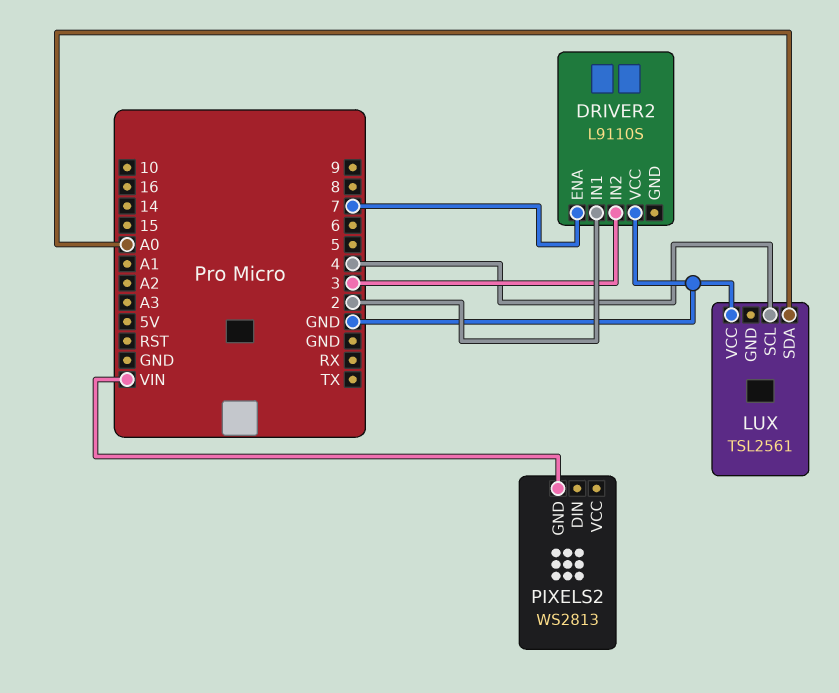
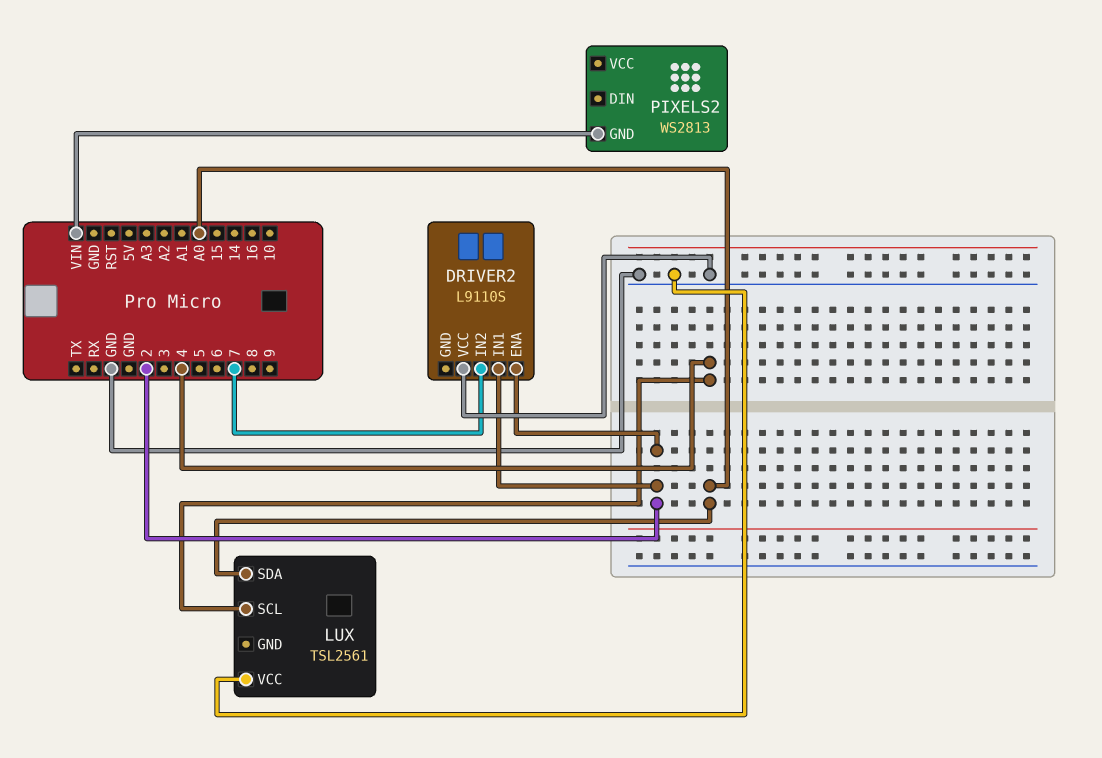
DRIVER2 pin ENA: 7 -> 2
DRIVER2 pin IN2: 3 -> 7

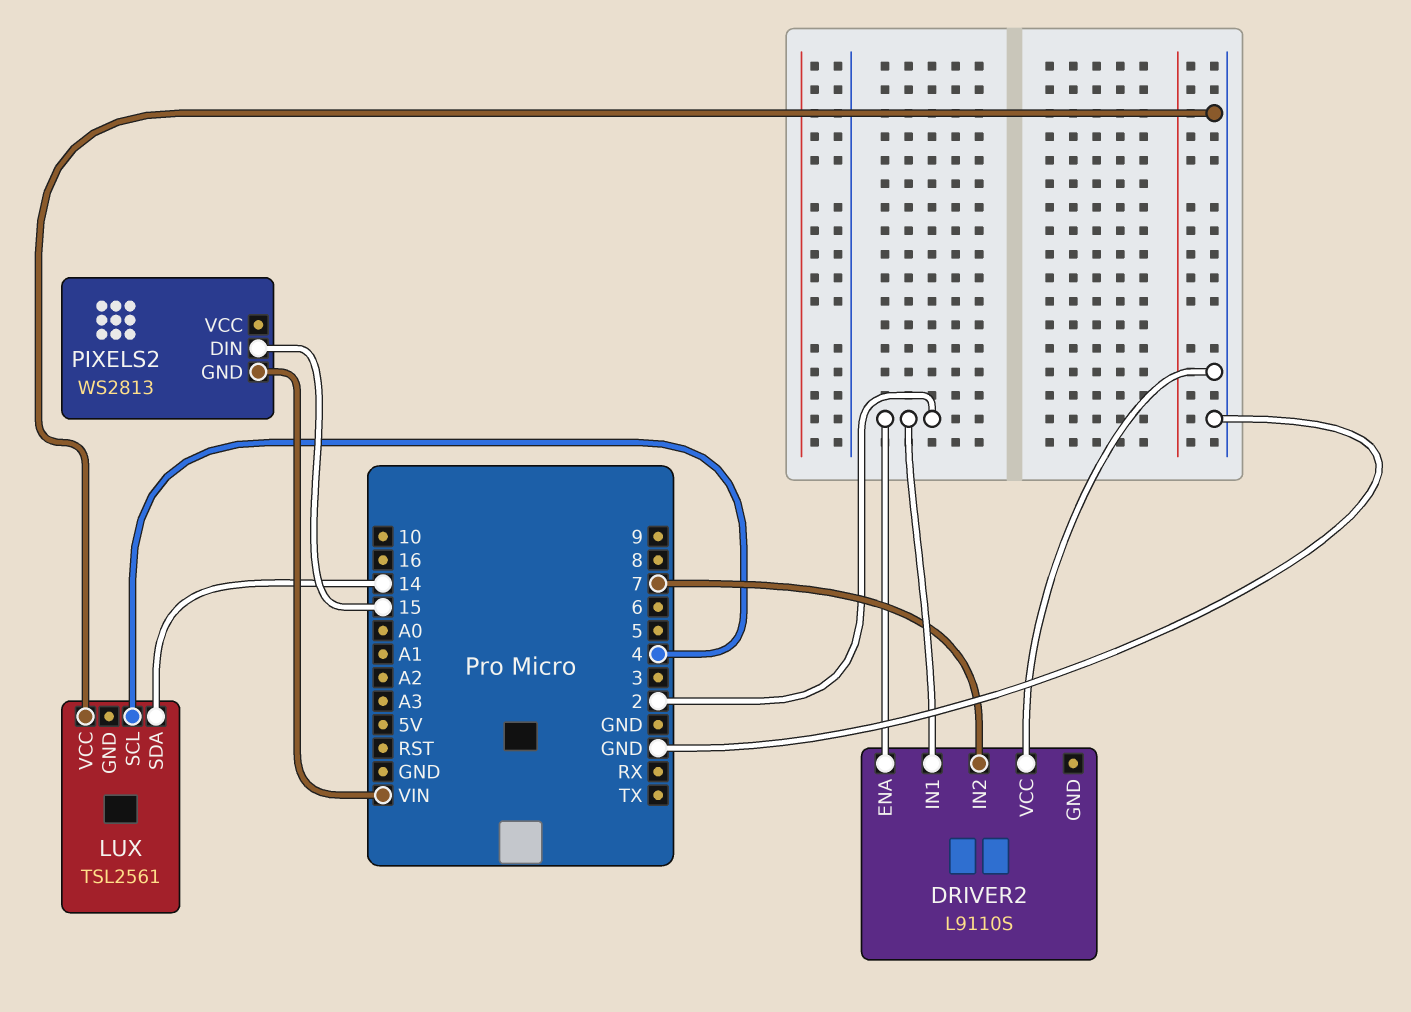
LUX pin SDA: A0 -> 14
PIXELS2 pin DIN: none -> 15

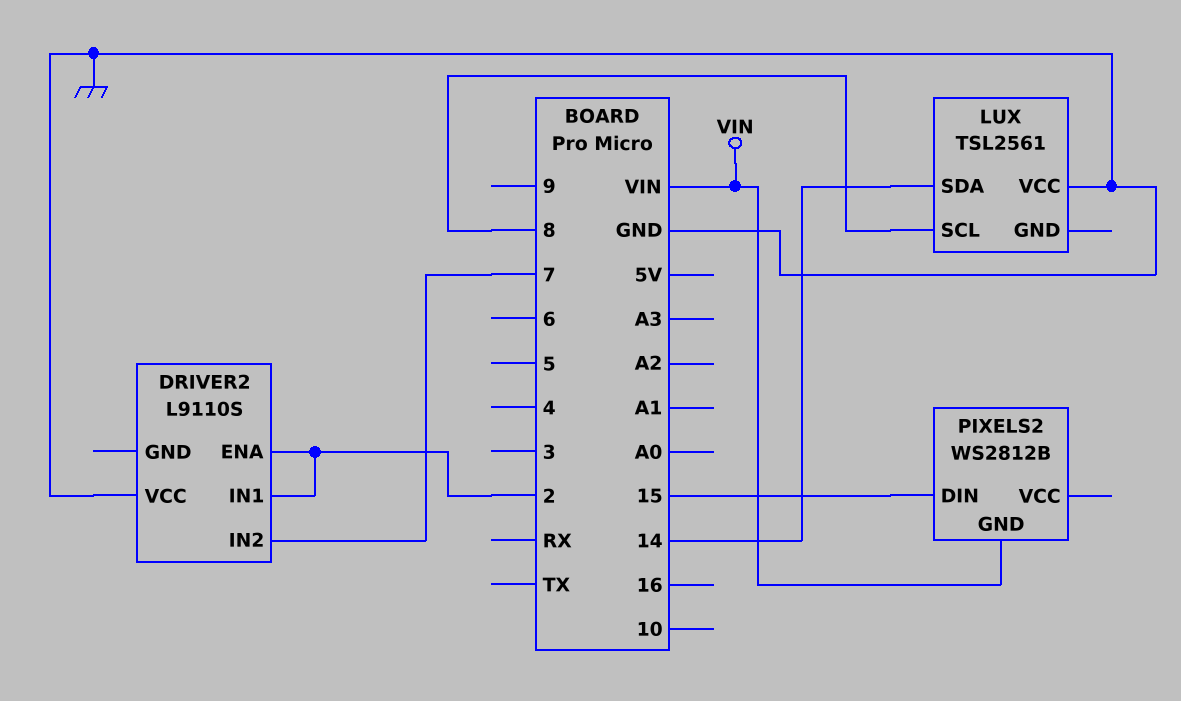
LUX pin SCL: 4 -> 8
PIXELS2: WS2813 -> WS2812B

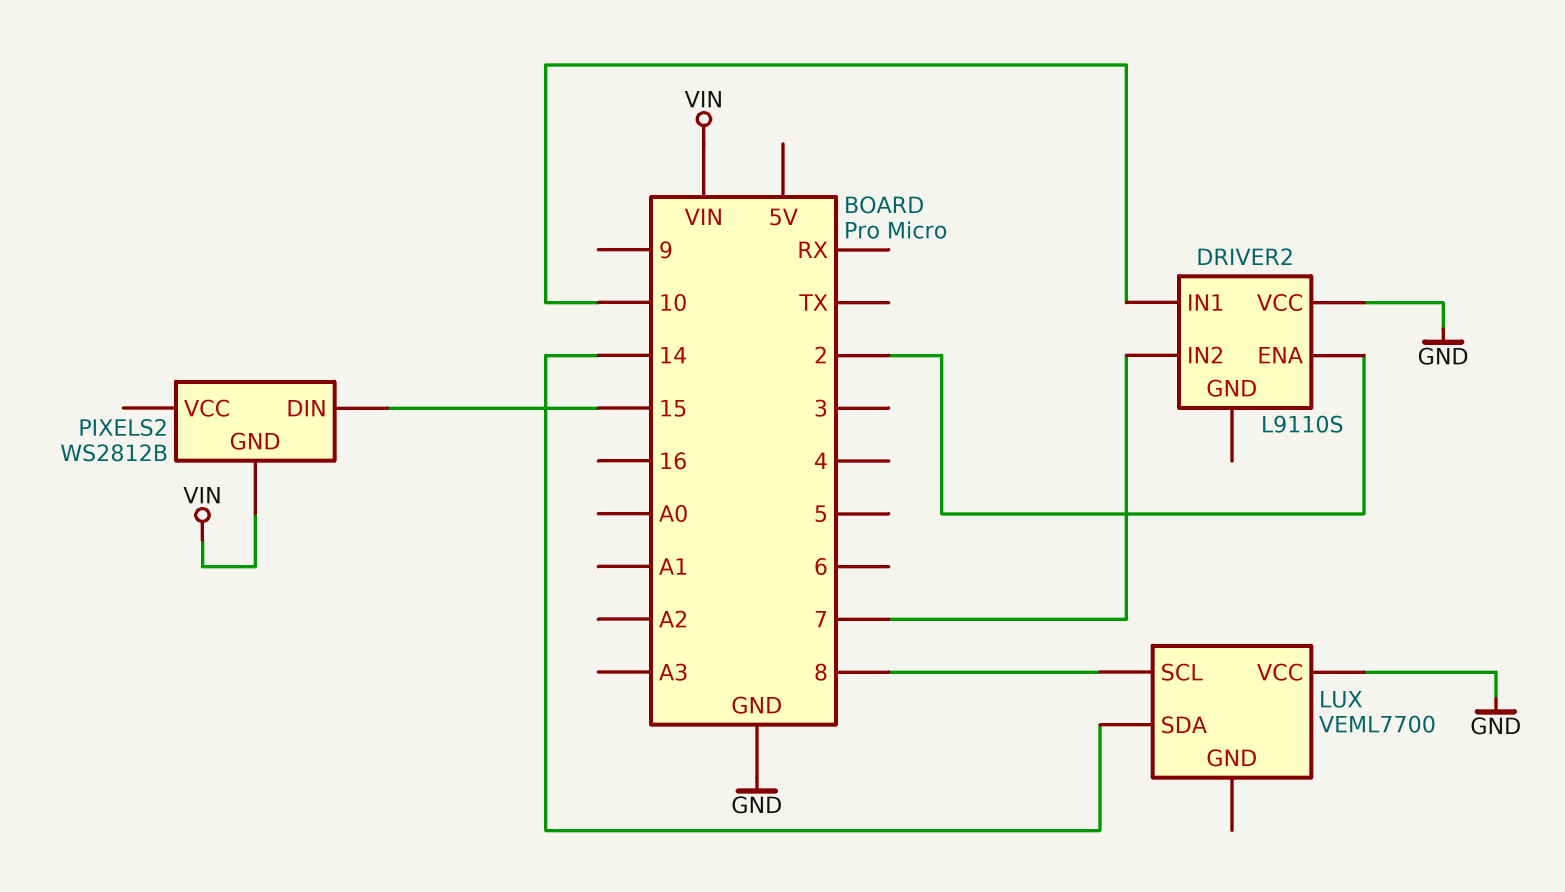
DRIVER2 pin IN1: 2 -> 10
LUX: TSL2561 -> VEML7700

